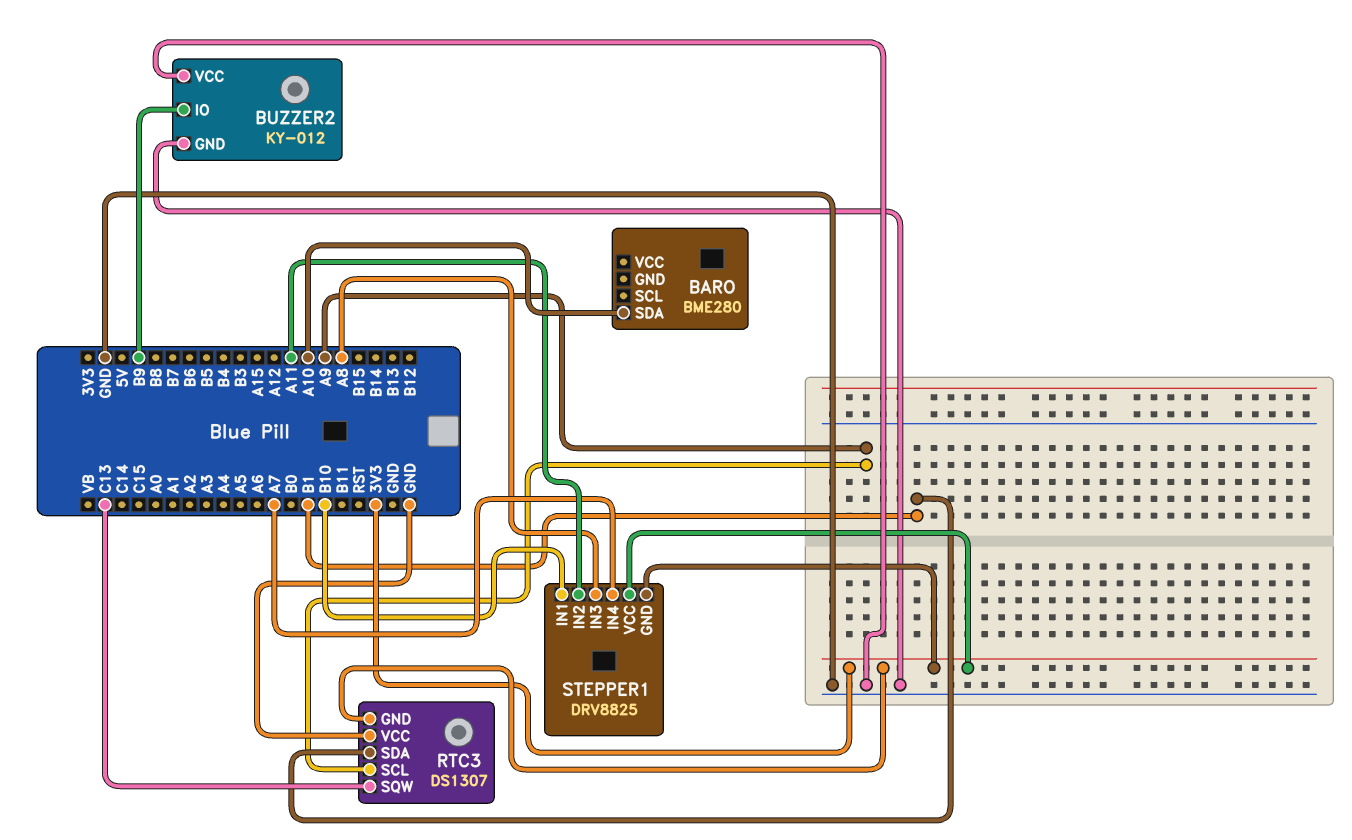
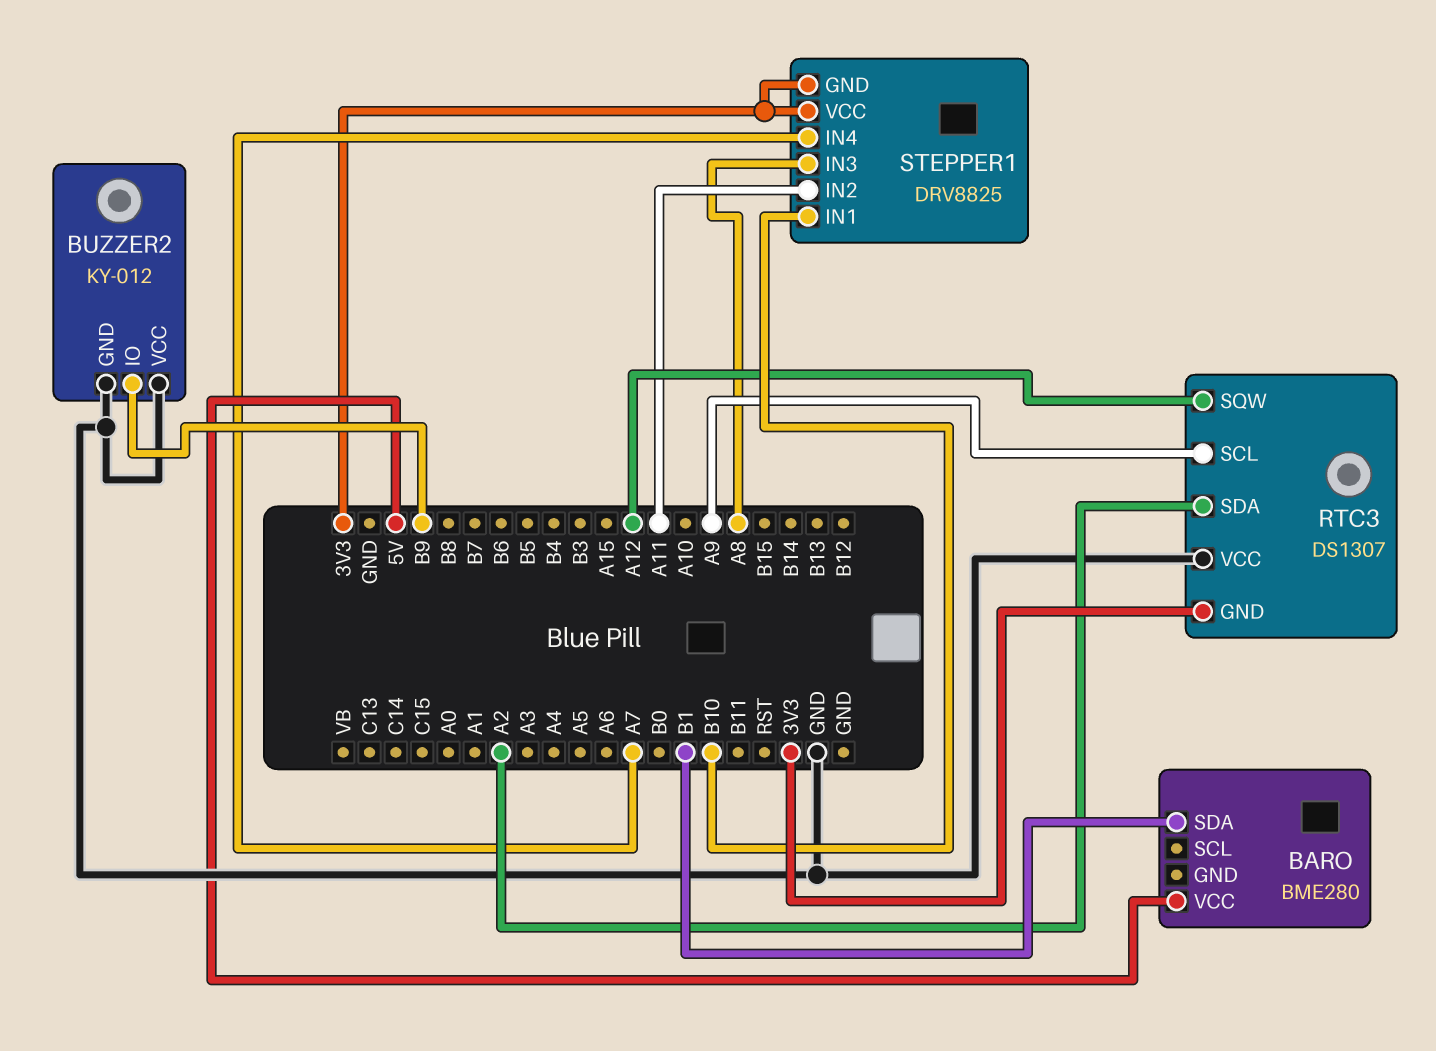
BARO pin SDA: A10 -> B1
BARO pin VCC: none -> 5V
RTC3 pin SDA: B1 -> A2
RTC3 pin SQW: C13 -> A12

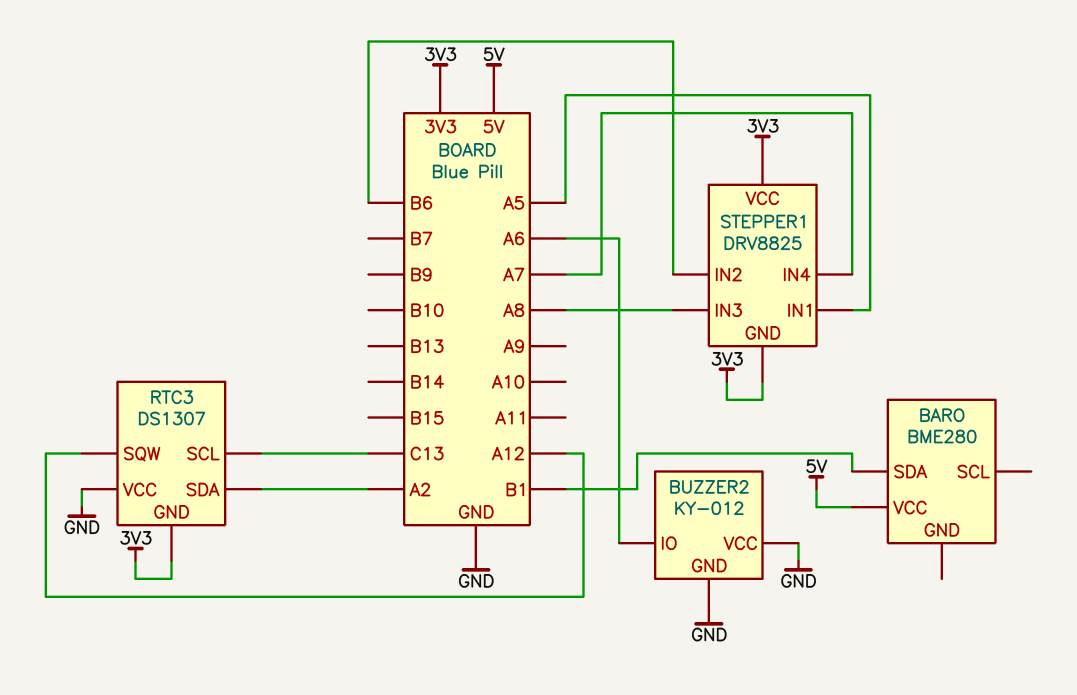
BUZZER2 pin IO: B9 -> A6
RTC3 pin SCL: A9 -> C13
STEPPER1 pin IN1: B10 -> A5
STEPPER1 pin IN2: A11 -> B6

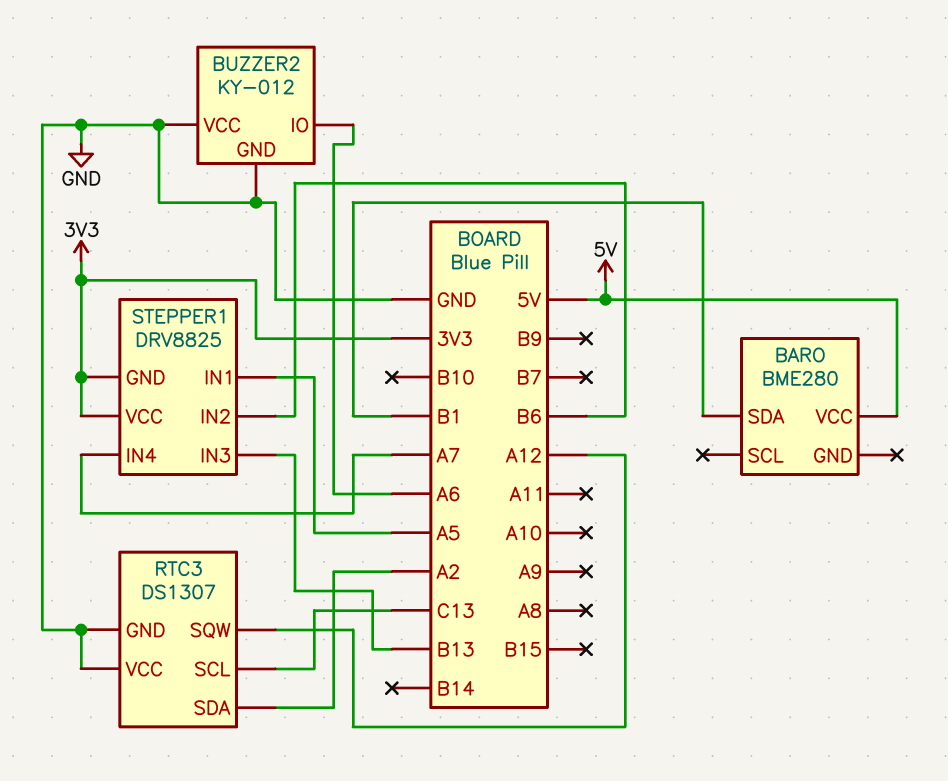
RTC3 pin GND: 3V3 -> GND
STEPPER1 pin IN3: A8 -> B13

